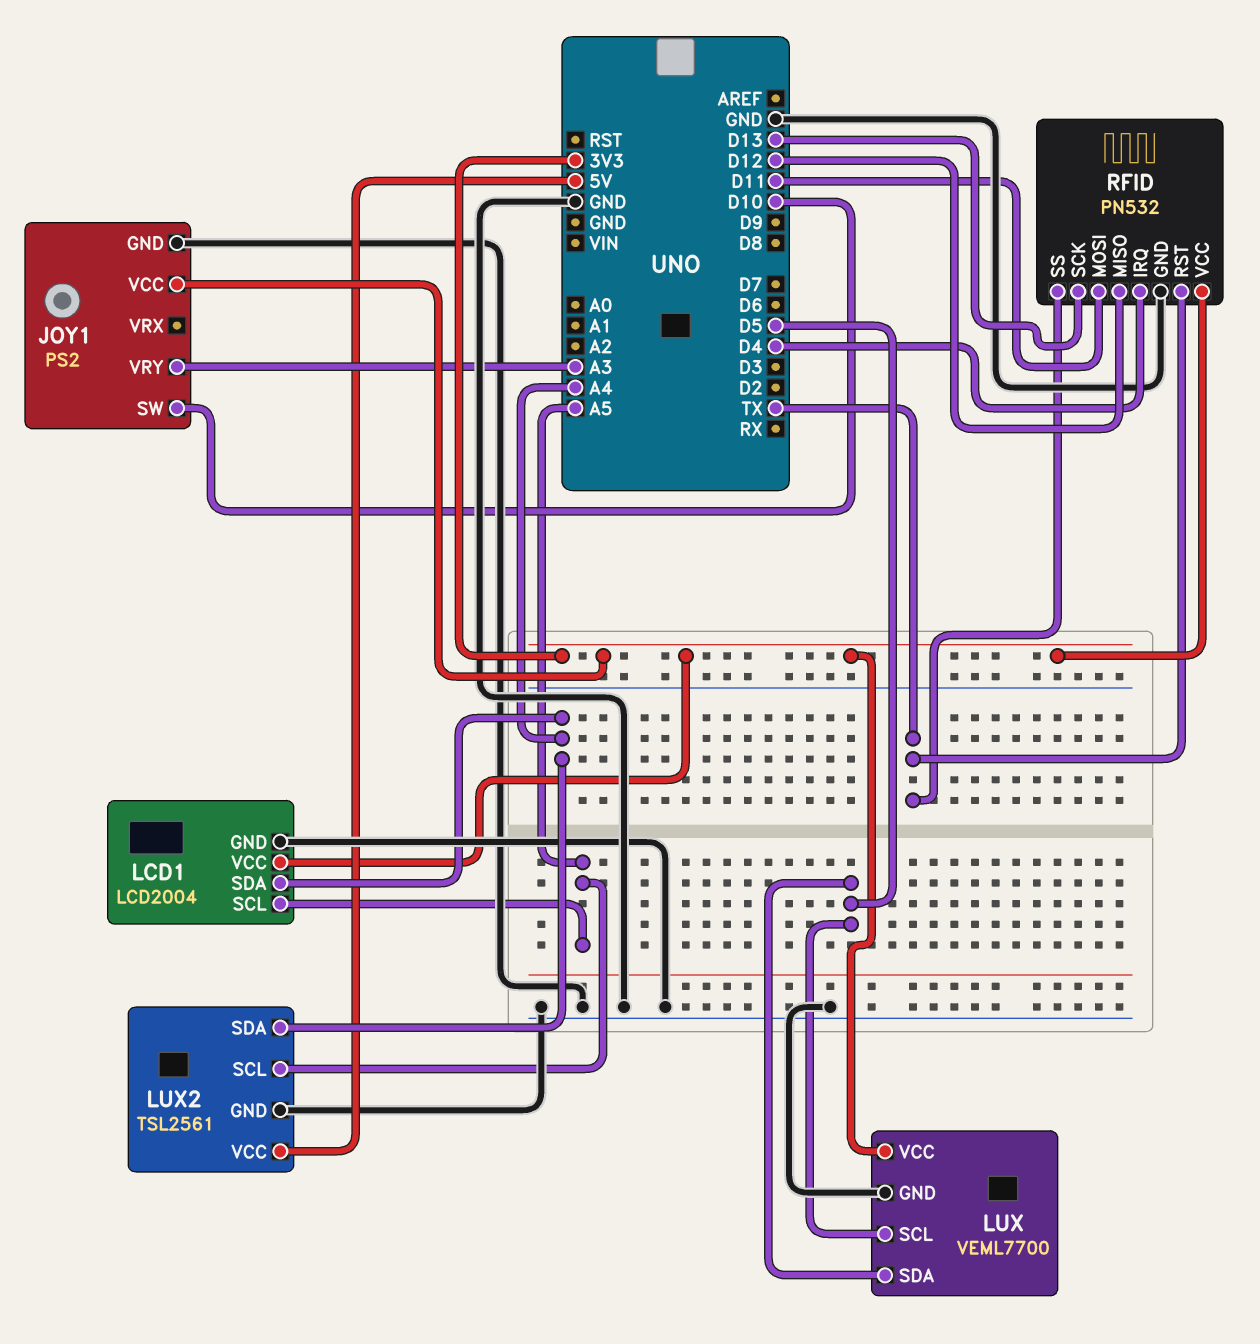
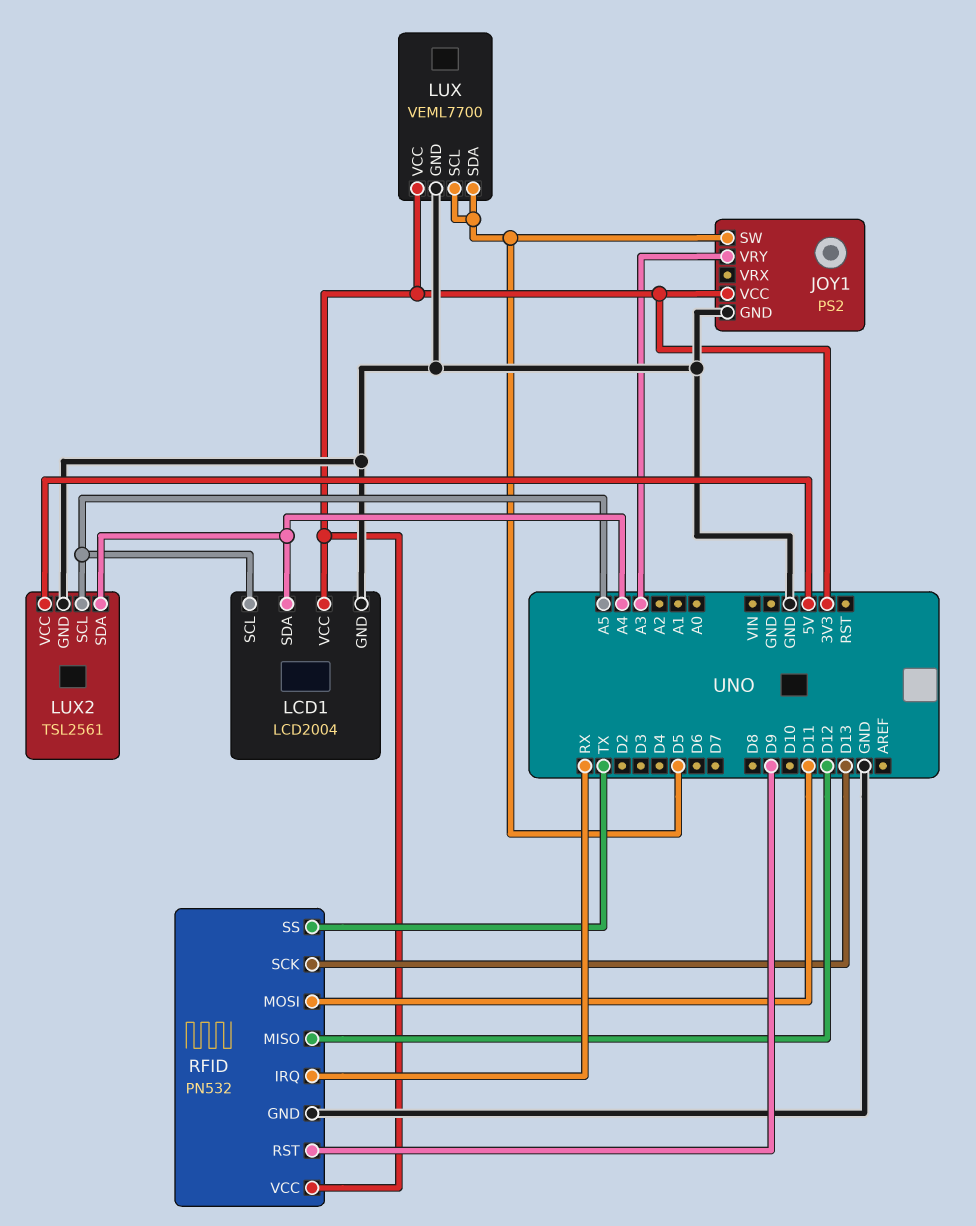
JOY1 pin SW: D10 -> D5
RFID pin IRQ: D4 -> RX
RFID pin RST: TX -> D9

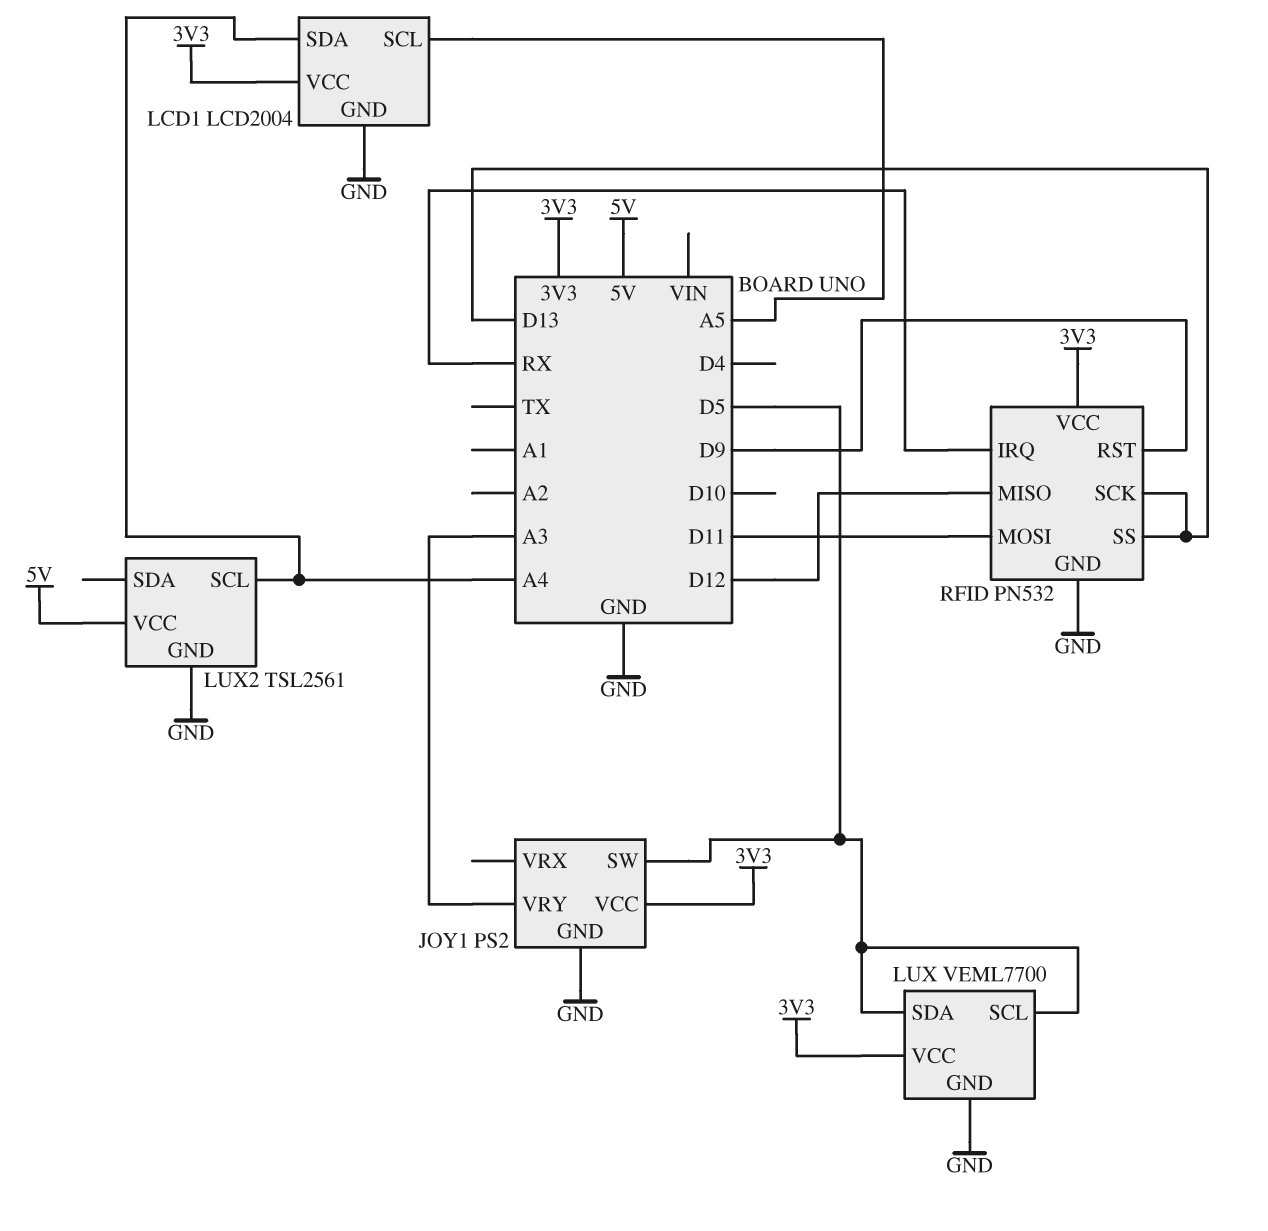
LUX2 pin SCL: A5 -> A4
LUX2 pin SDA: A4 -> none
RFID pin SS: TX -> D13

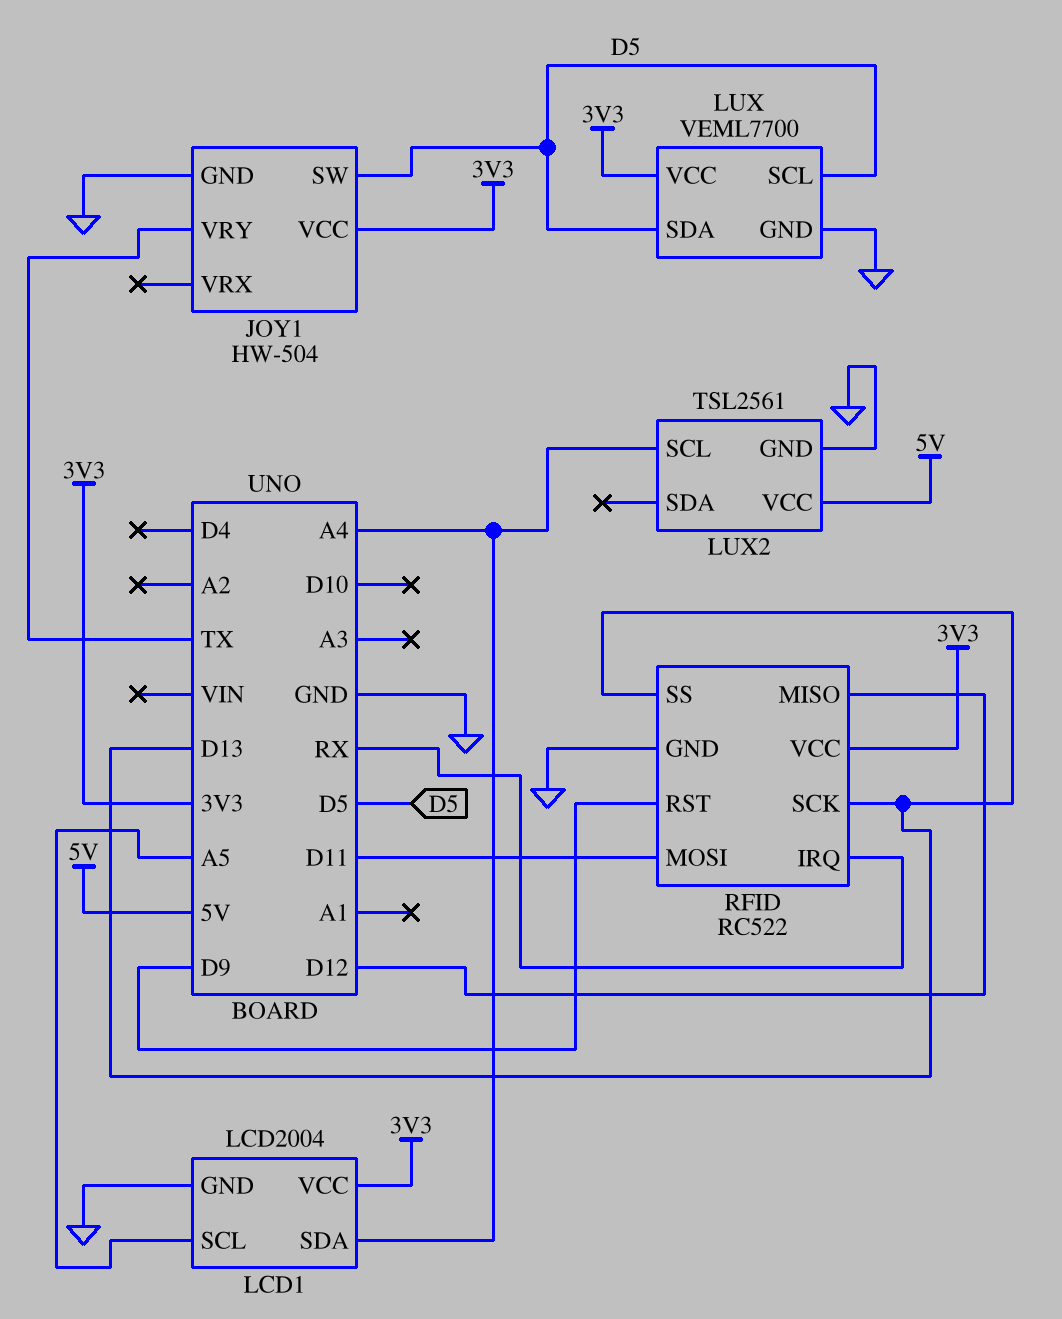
JOY1: PS2 -> HW-504
JOY1 pin VRY: A3 -> TX
RFID: PN532 -> RC522

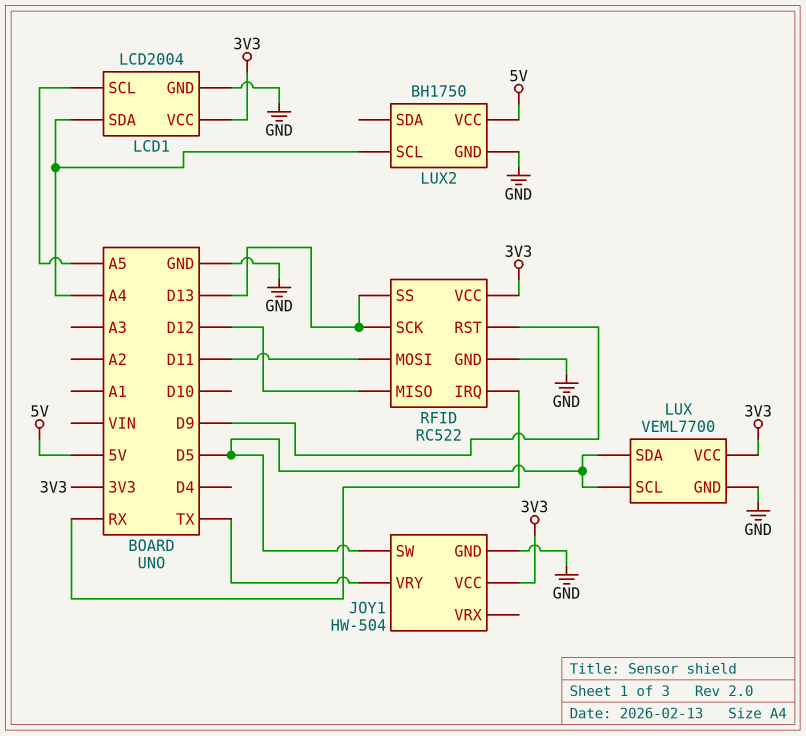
LUX2: TSL2561 -> BH1750

